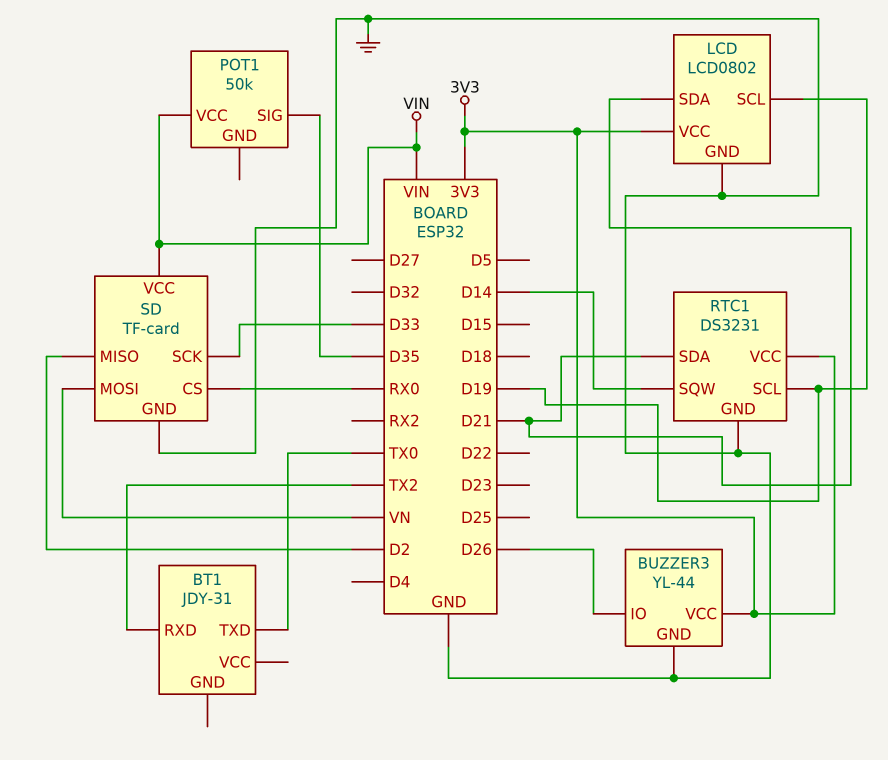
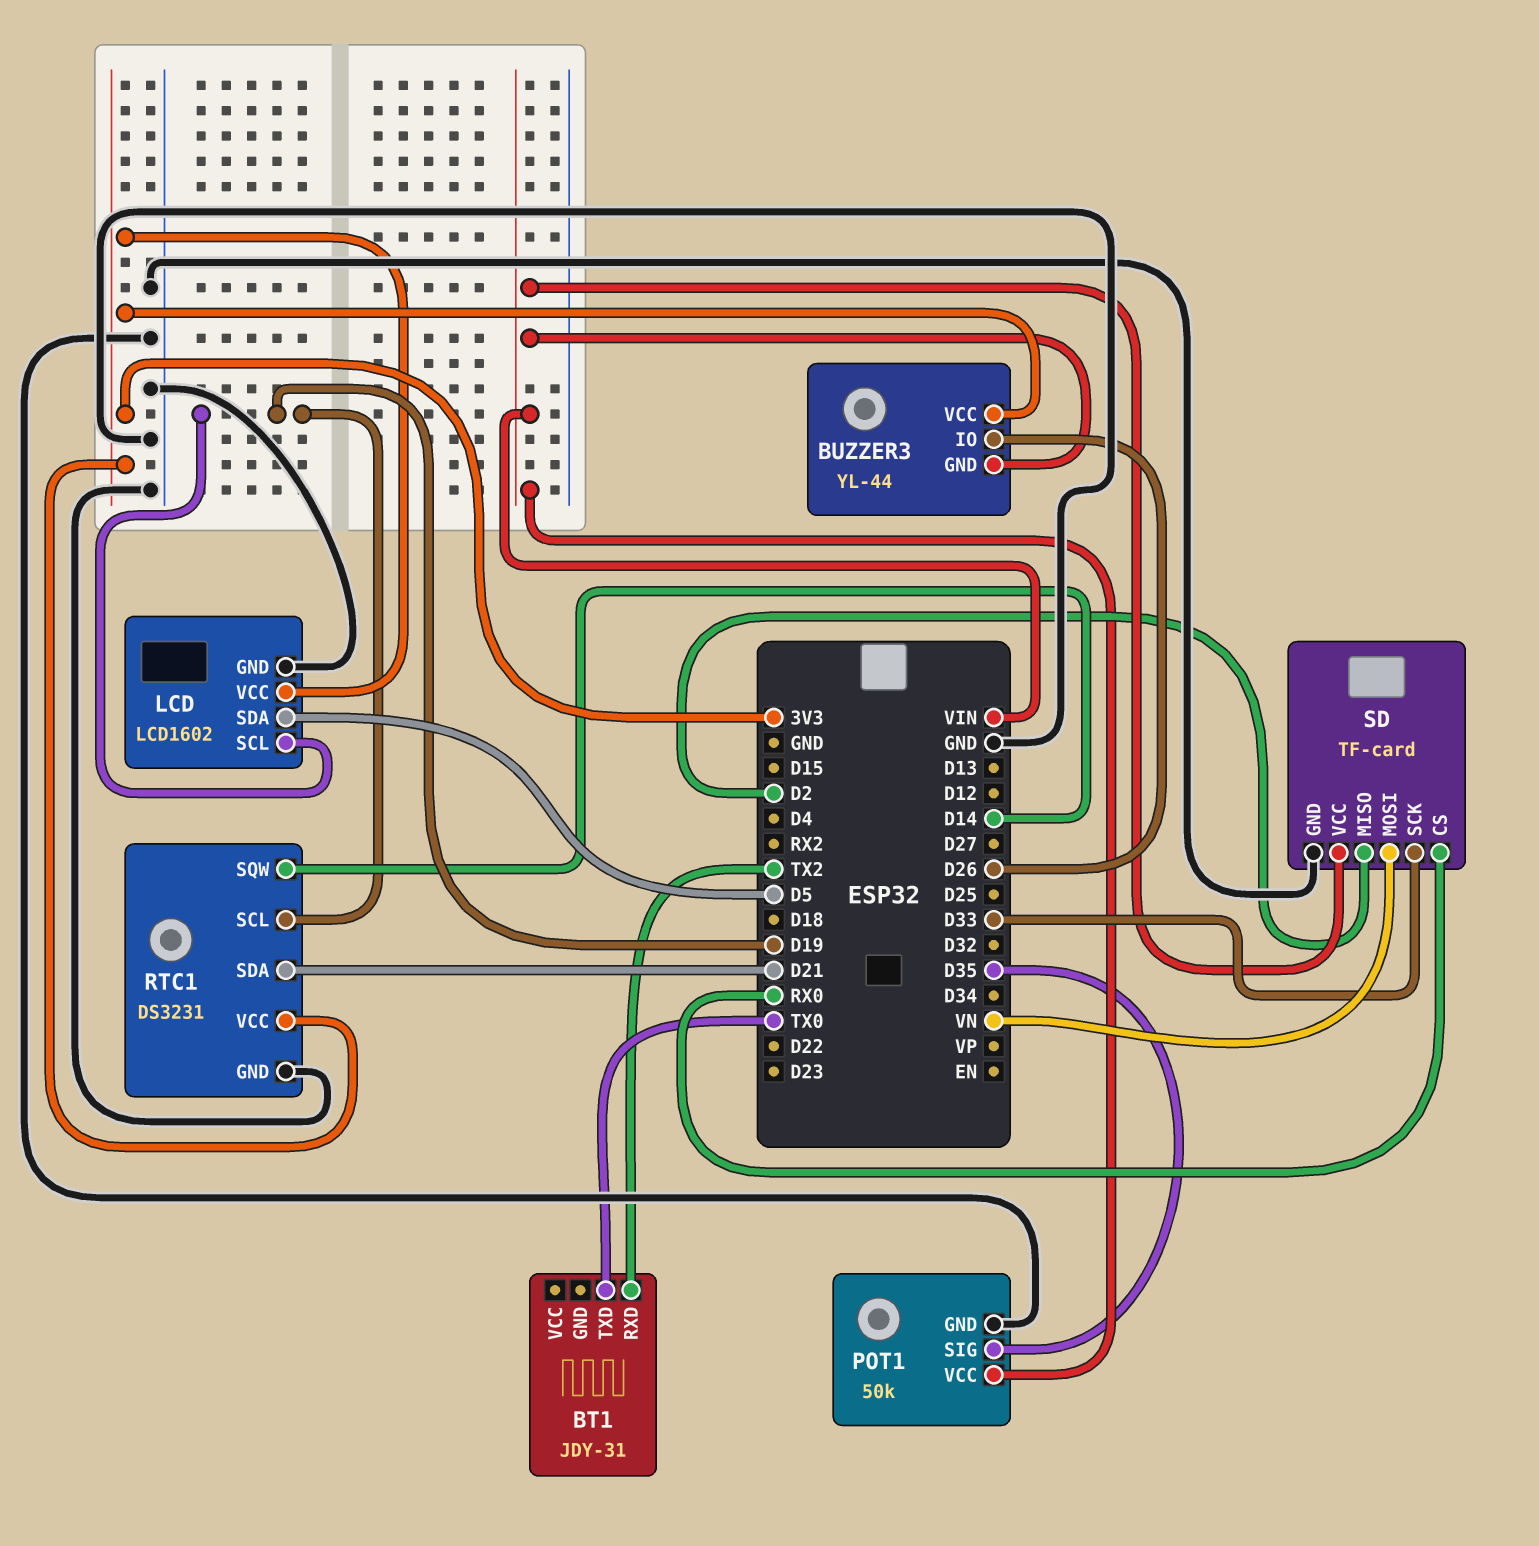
BUZZER3 pin GND: GND -> VIN
LCD: LCD0802 -> LCD1602
LCD pin SDA: D21 -> D5
POT1 pin GND: none -> GND

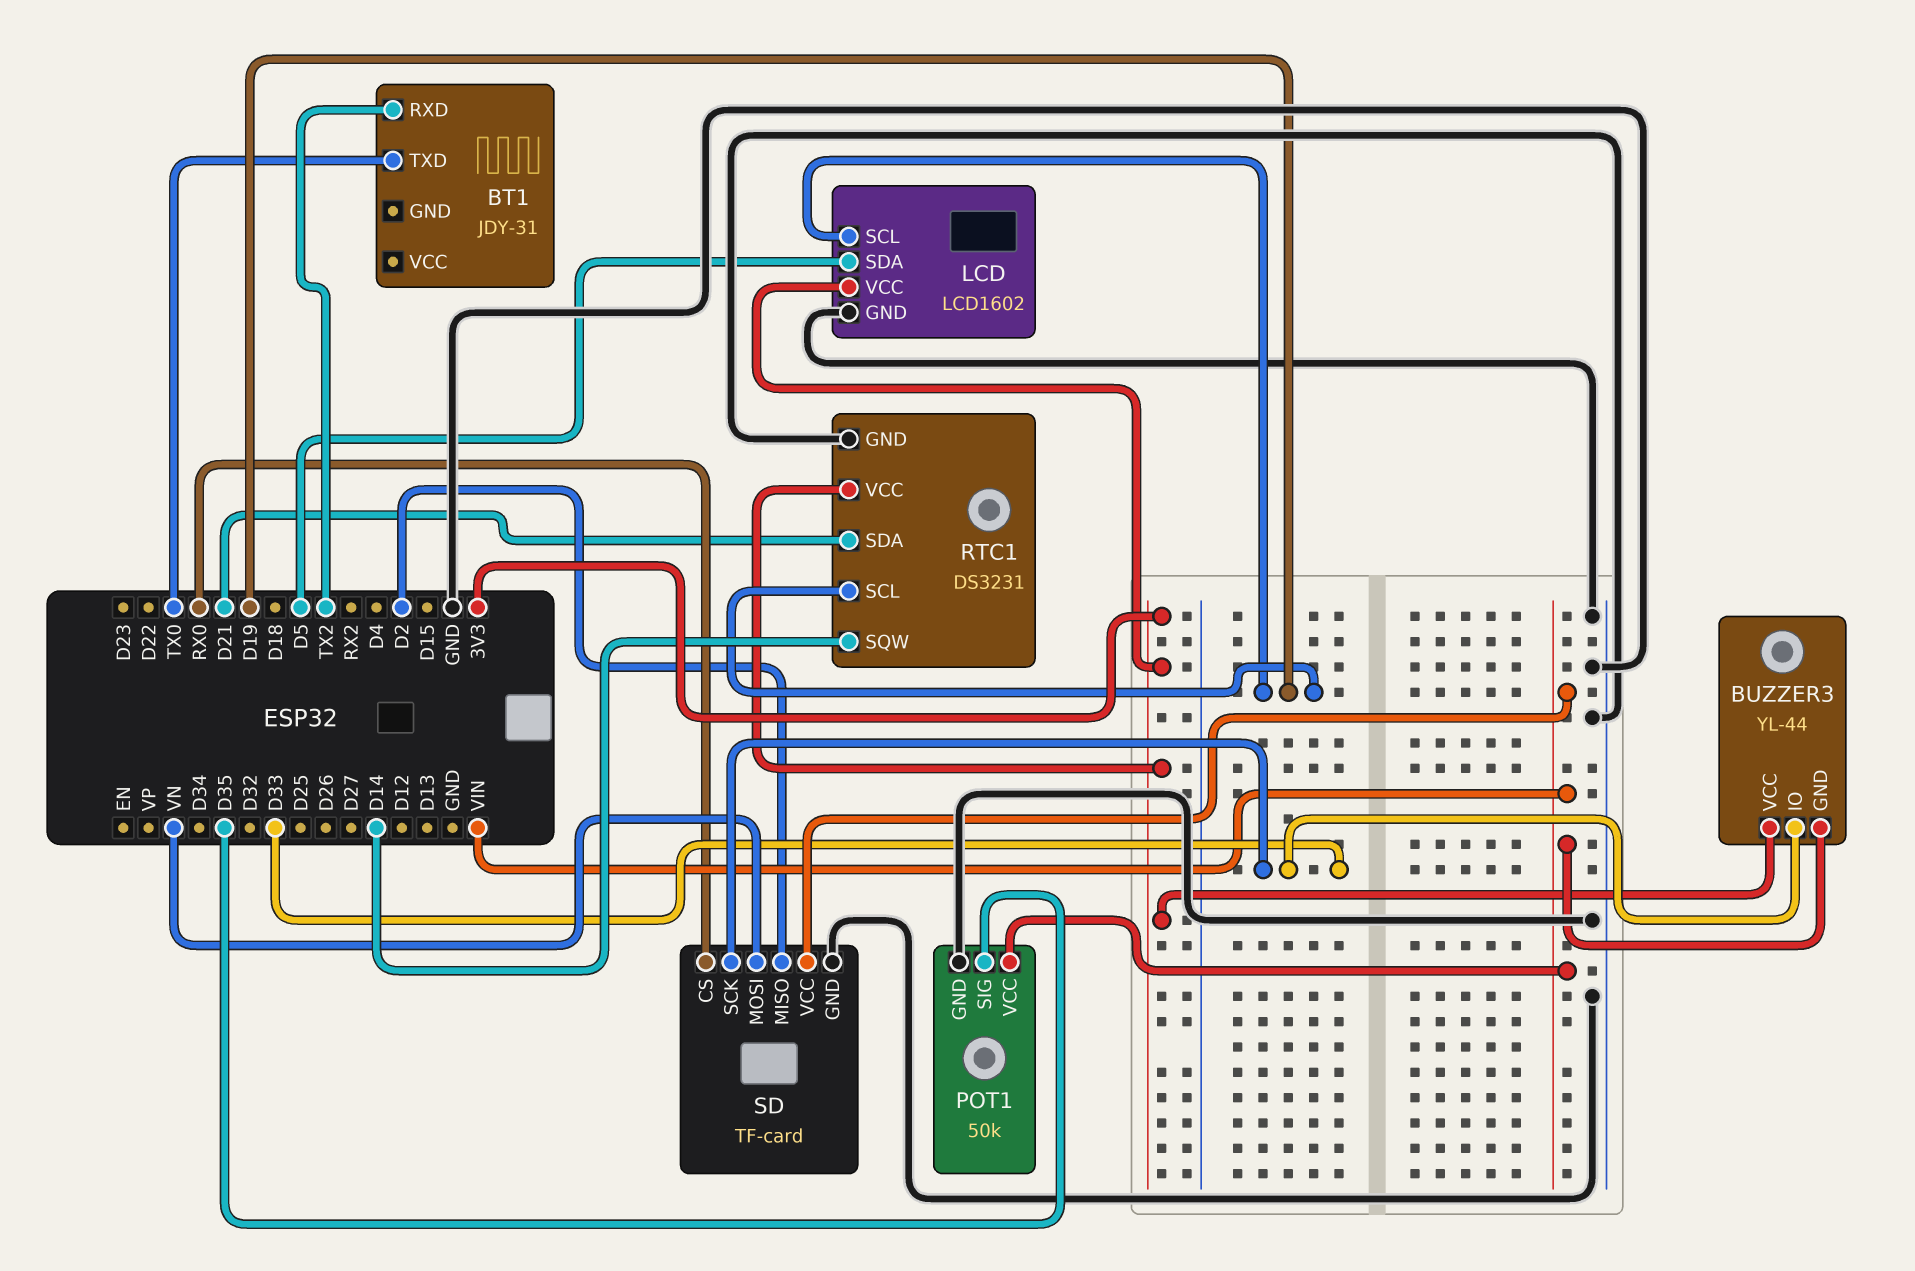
BUZZER3 pin IO: D26 -> D33

